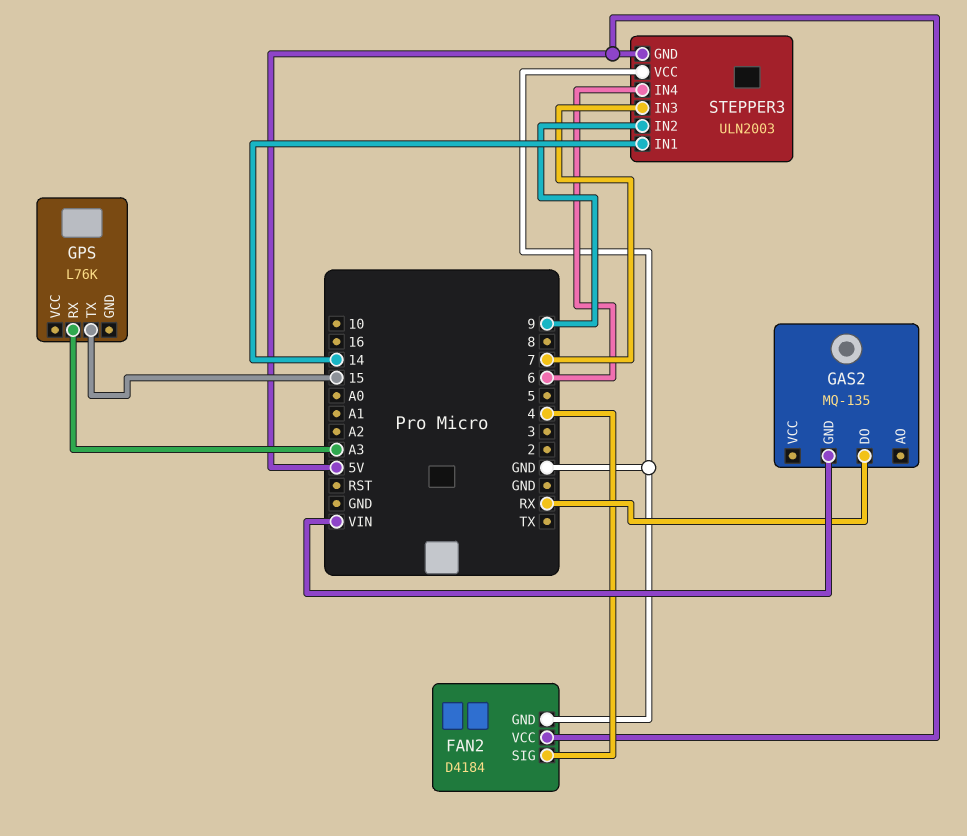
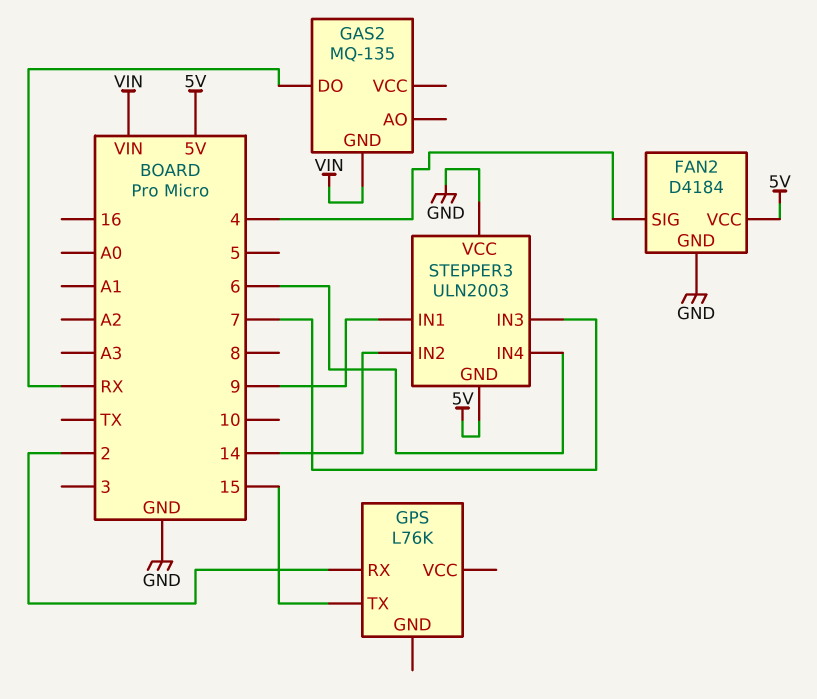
GPS pin RX: A3 -> 2
STEPPER3 pin IN1: 14 -> 9
STEPPER3 pin IN2: 9 -> 14

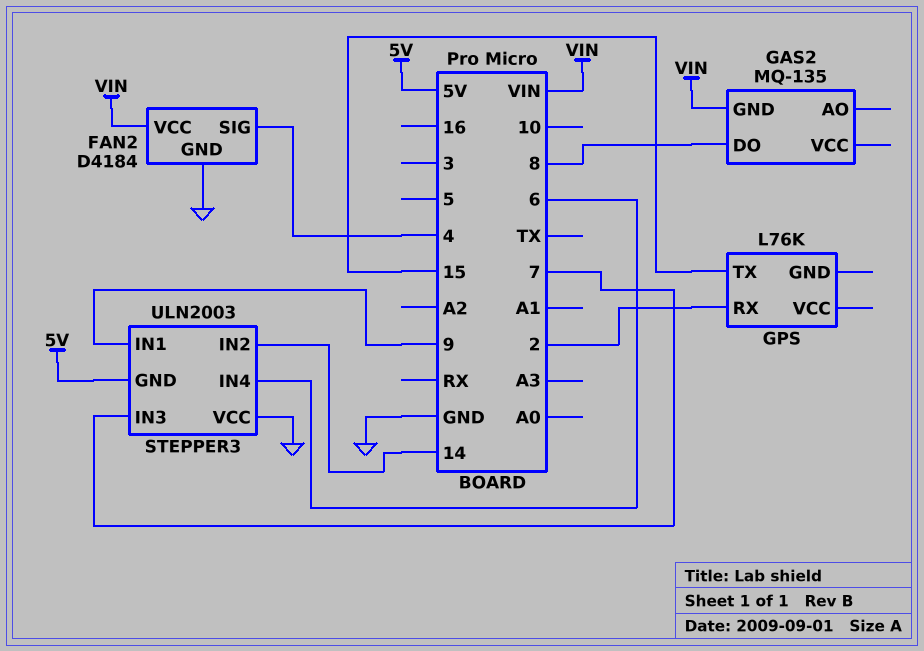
FAN2 pin VCC: 5V -> VIN
GAS2 pin DO: RX -> 8

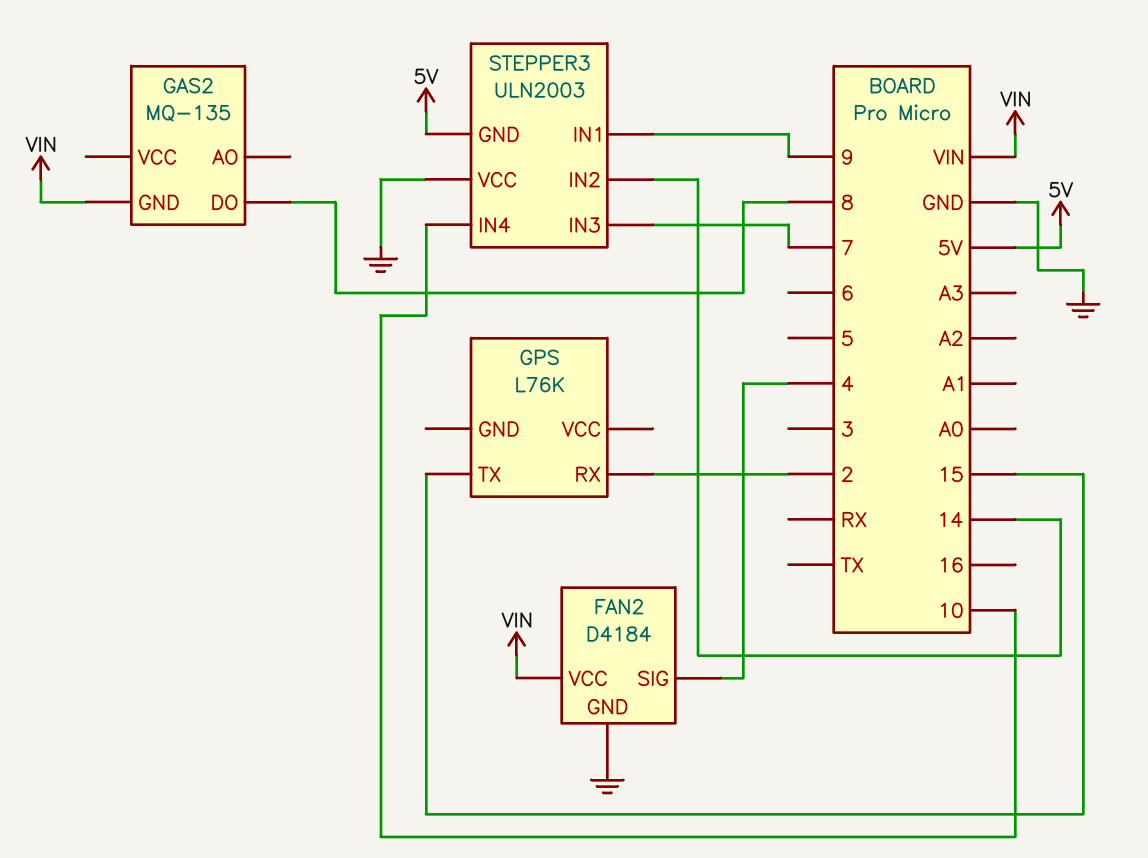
STEPPER3 pin IN4: 6 -> 10

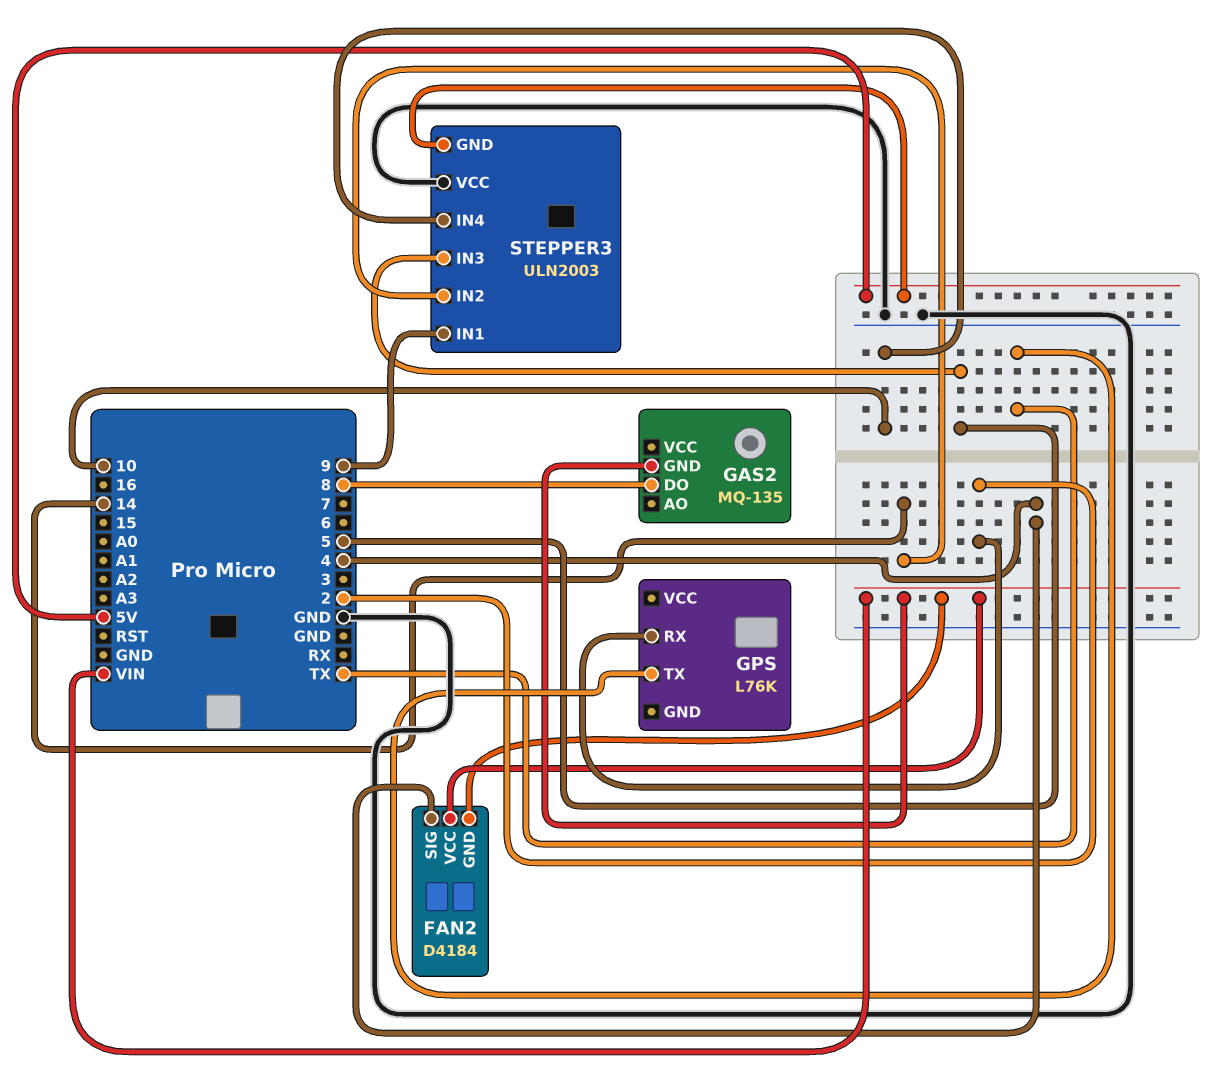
FAN2 pin GND: GND -> VIN
GPS pin TX: 15 -> TX
STEPPER3 pin IN3: 7 -> 5

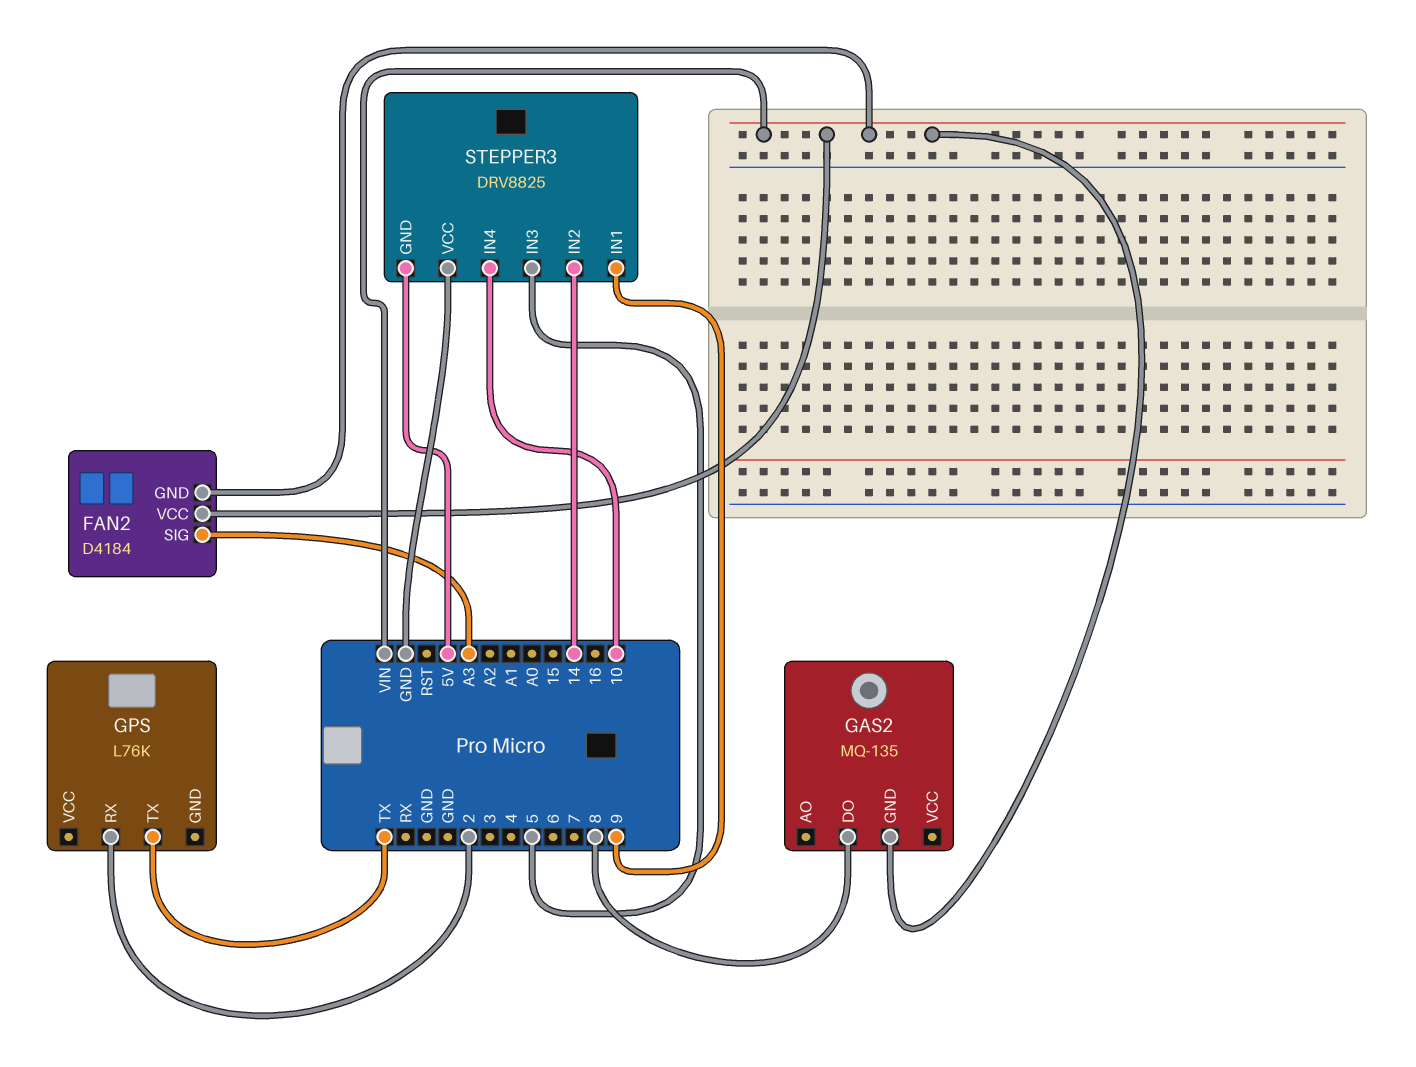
FAN2 pin SIG: 4 -> A3
STEPPER3: ULN2003 -> DRV8825

